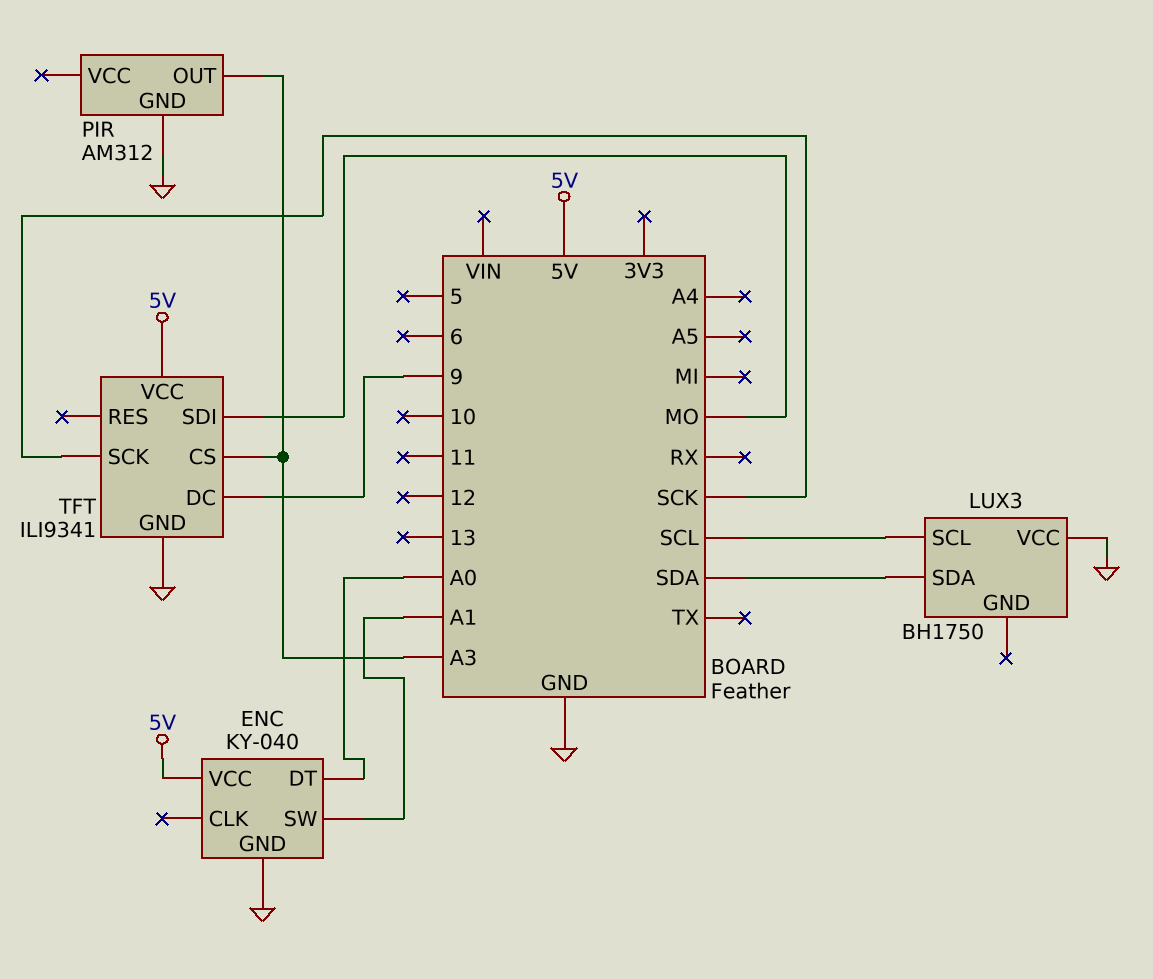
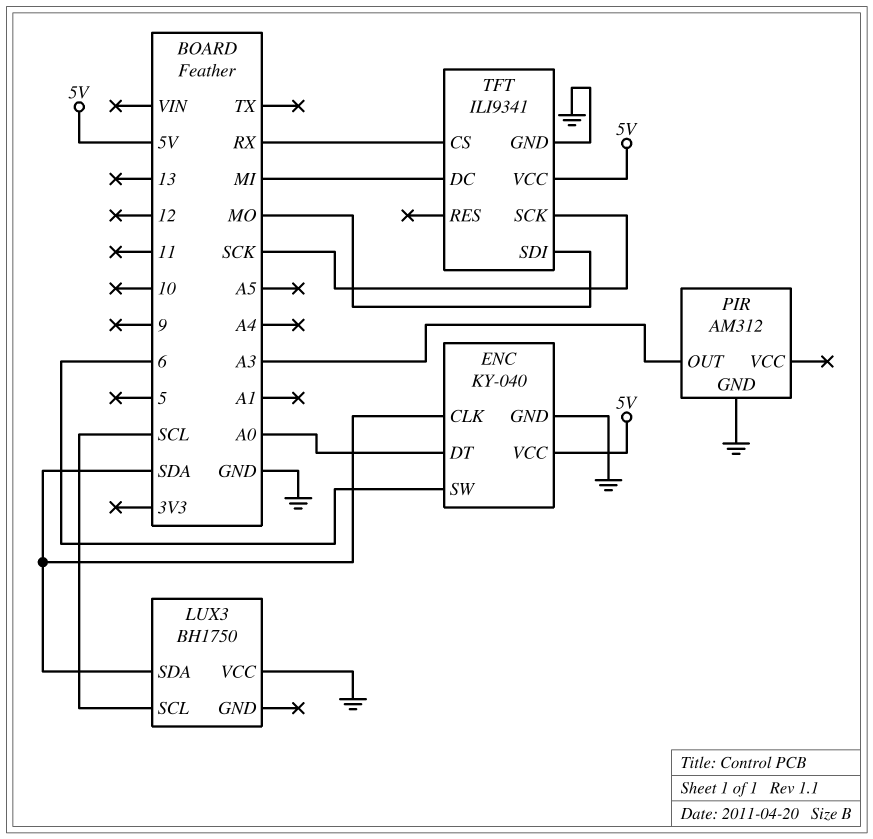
ENC pin CLK: none -> SDA
ENC pin SW: A1 -> 6
TFT pin CS: A3 -> RX
TFT pin DC: 9 -> MI

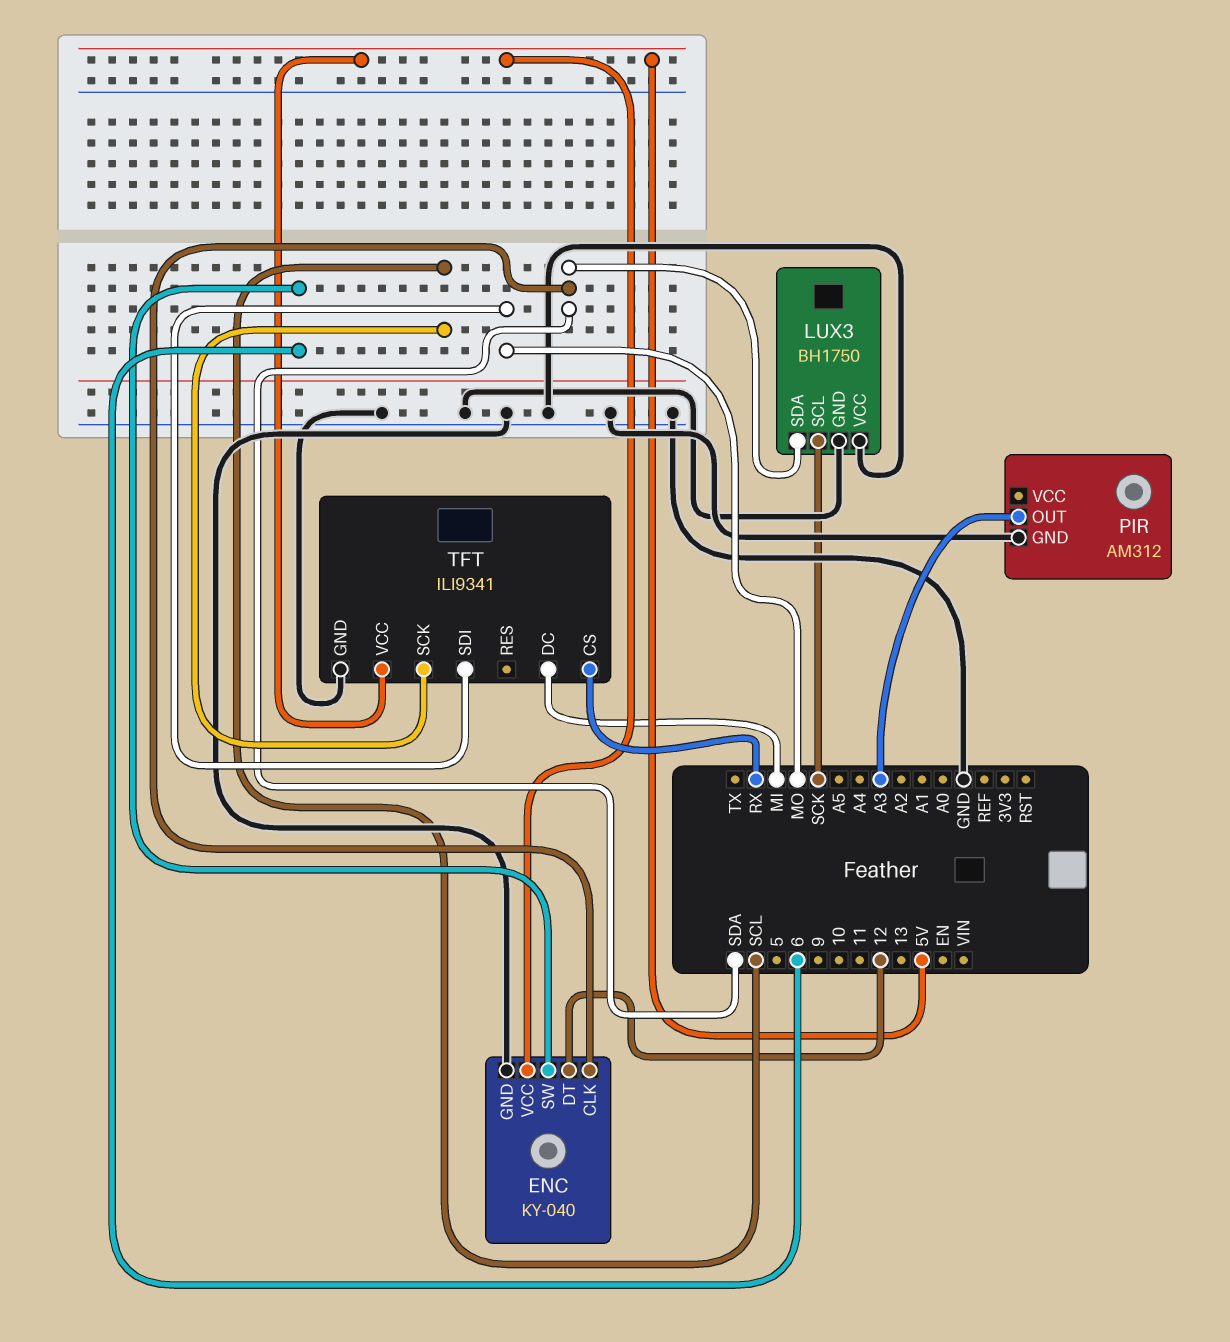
ENC pin DT: A0 -> 12
LUX3 pin GND: none -> GND
LUX3 pin SCL: SCL -> SCK
TFT pin SCK: SCK -> SCL

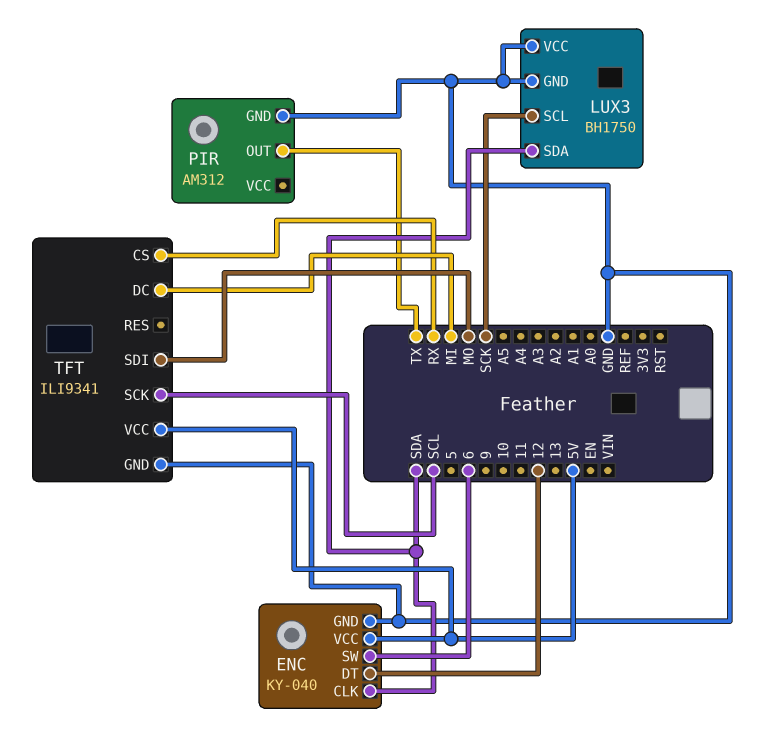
PIR pin OUT: A3 -> TX

